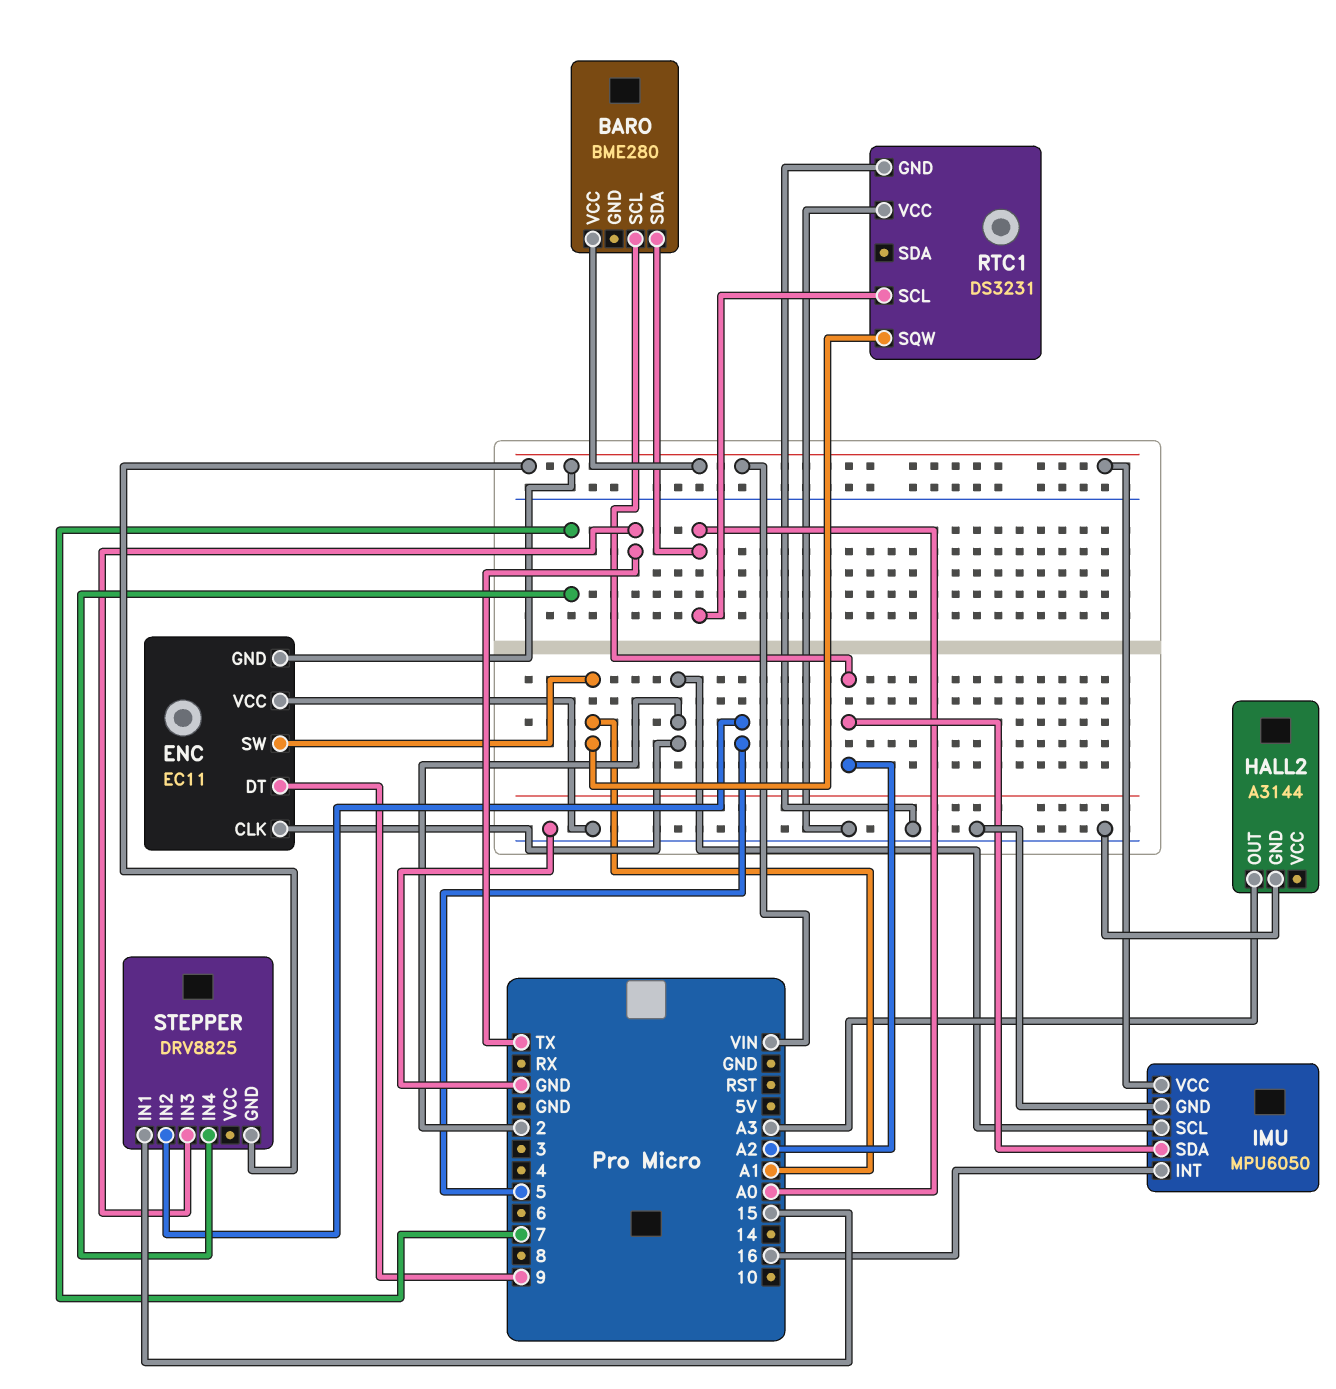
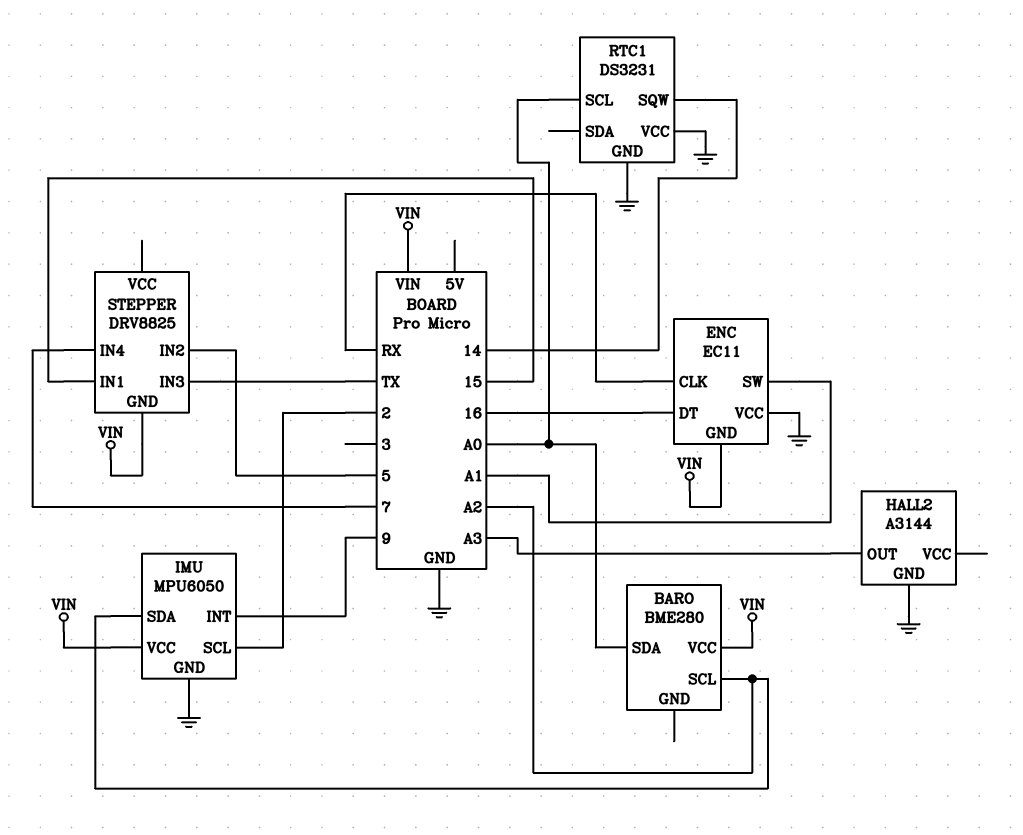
ENC pin CLK: 2 -> RX
ENC pin DT: 9 -> 16
IMU pin INT: 16 -> 9
RTC1 pin SQW: A1 -> 14

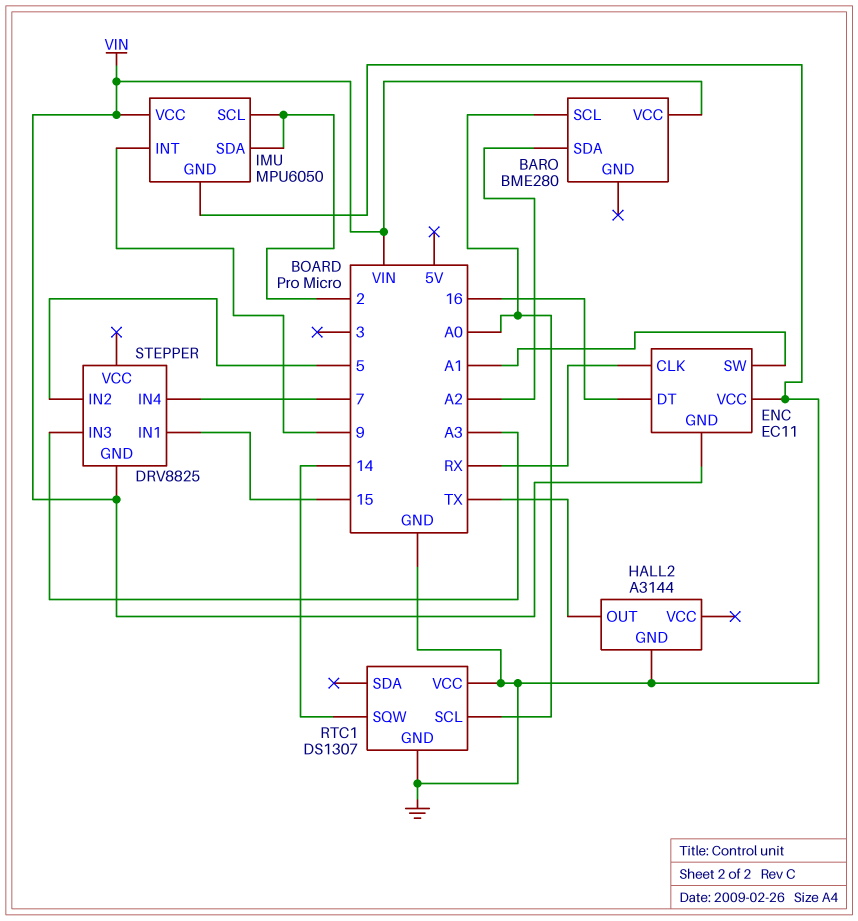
BARO pin SCL: A2 -> A0
BARO pin SDA: A0 -> A2
HALL2 pin OUT: A3 -> TX
IMU pin SDA: A2 -> 2
RTC1: DS3231 -> DS1307
STEPPER pin IN3: TX -> A3

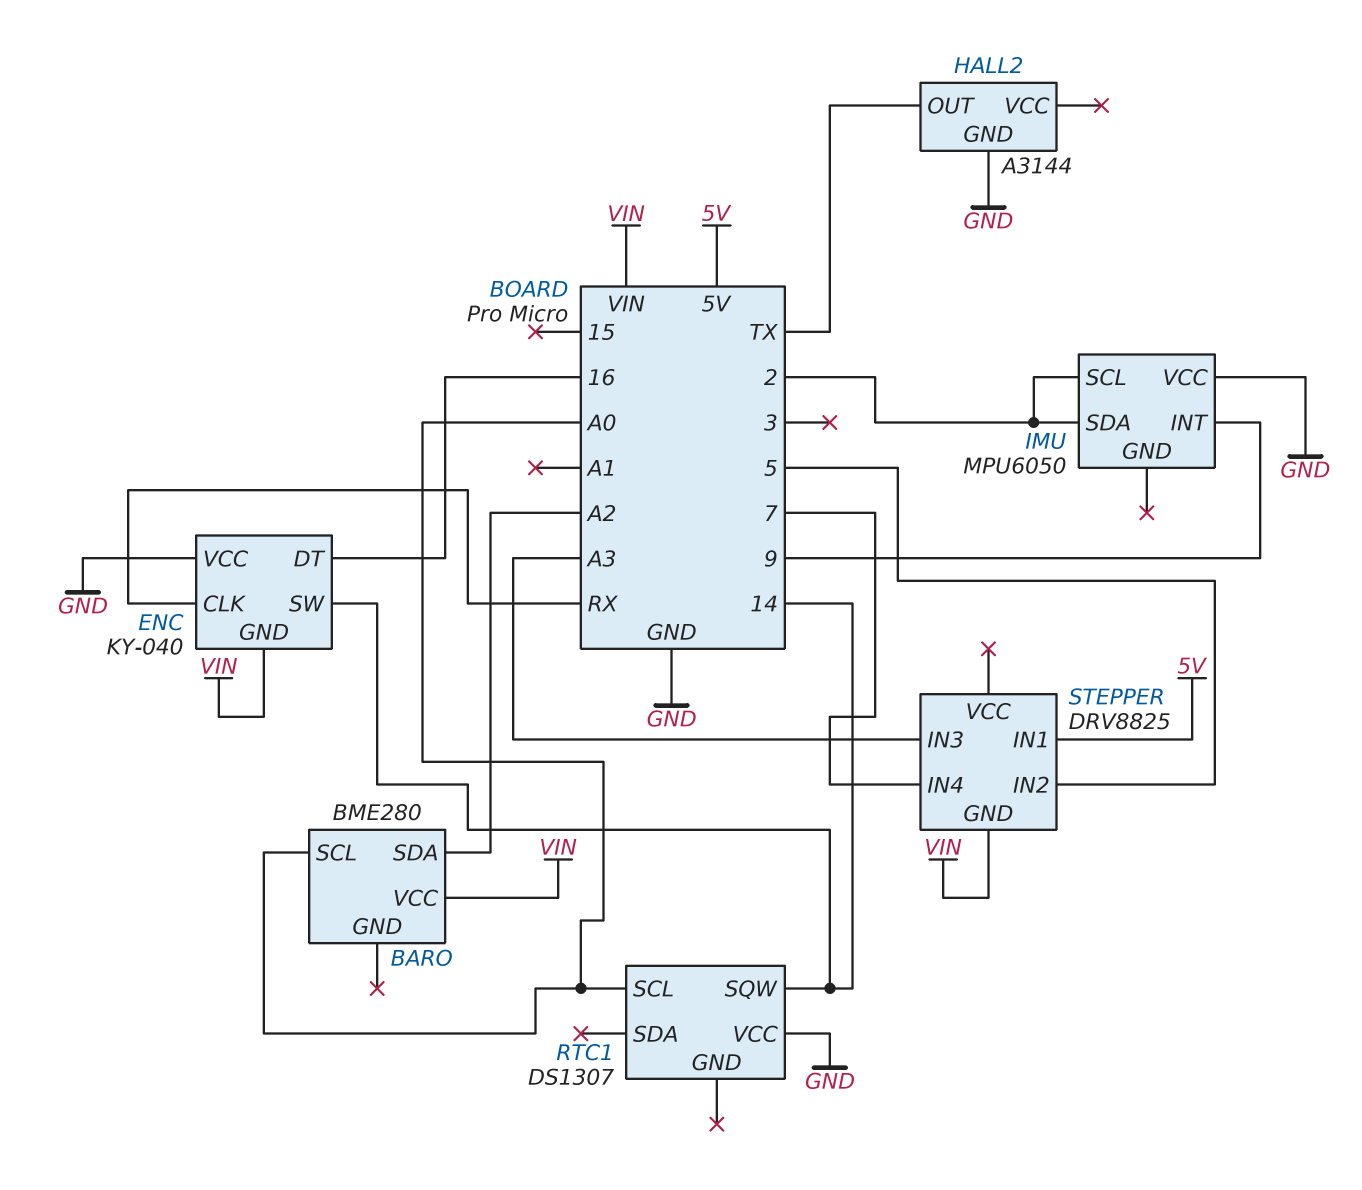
ENC: EC11 -> KY-040
ENC pin SW: A1 -> 14
IMU pin GND: GND -> none
IMU pin VCC: VIN -> GND
RTC1 pin GND: GND -> none
STEPPER pin IN1: 15 -> 5V

